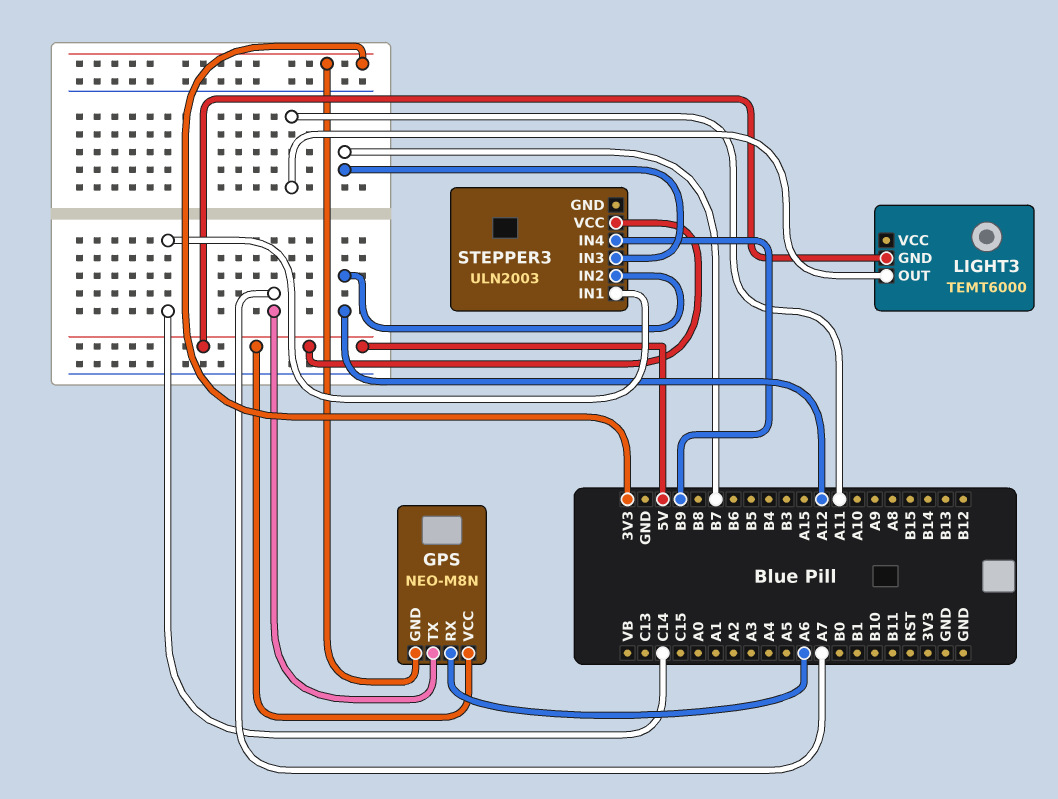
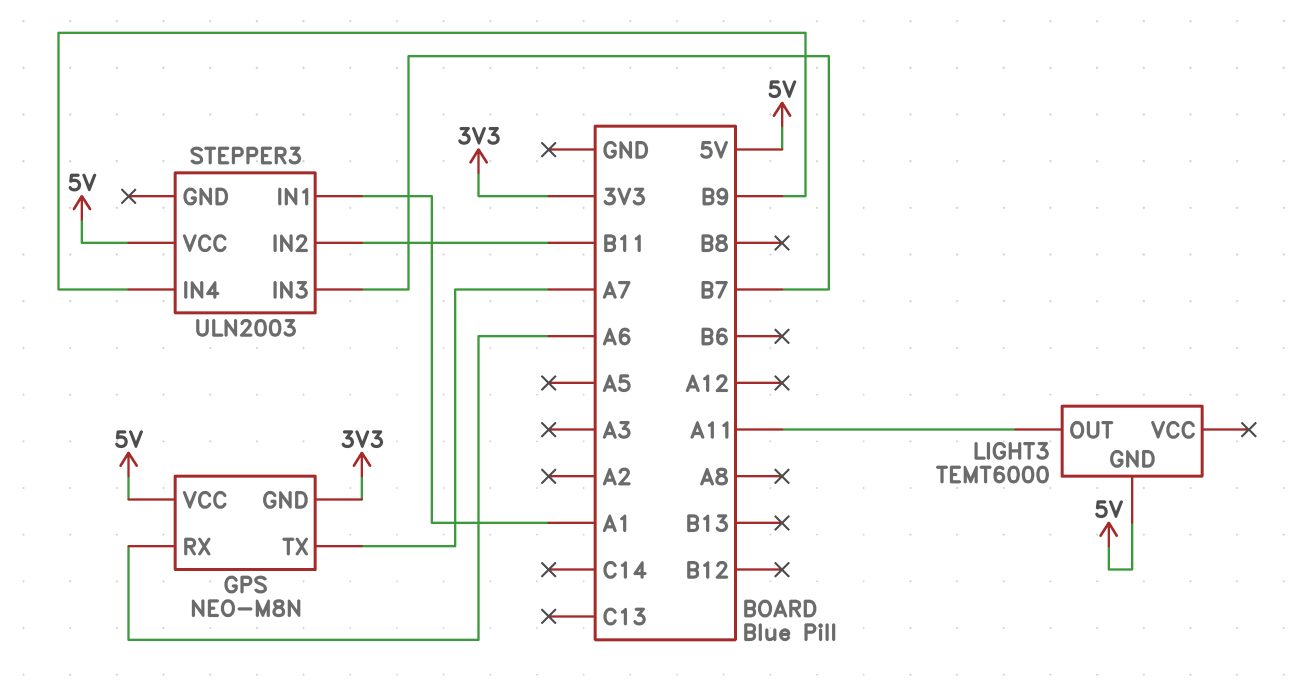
STEPPER3 pin IN1: C14 -> A1
STEPPER3 pin IN2: A12 -> B11

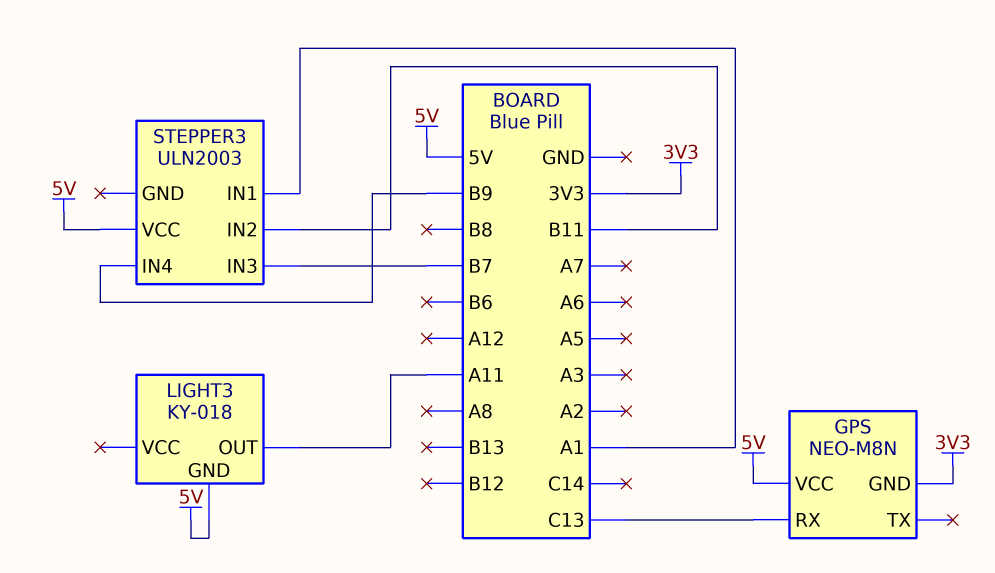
GPS pin RX: A6 -> C13
GPS pin TX: A7 -> none
LIGHT3: TEMT6000 -> KY-018

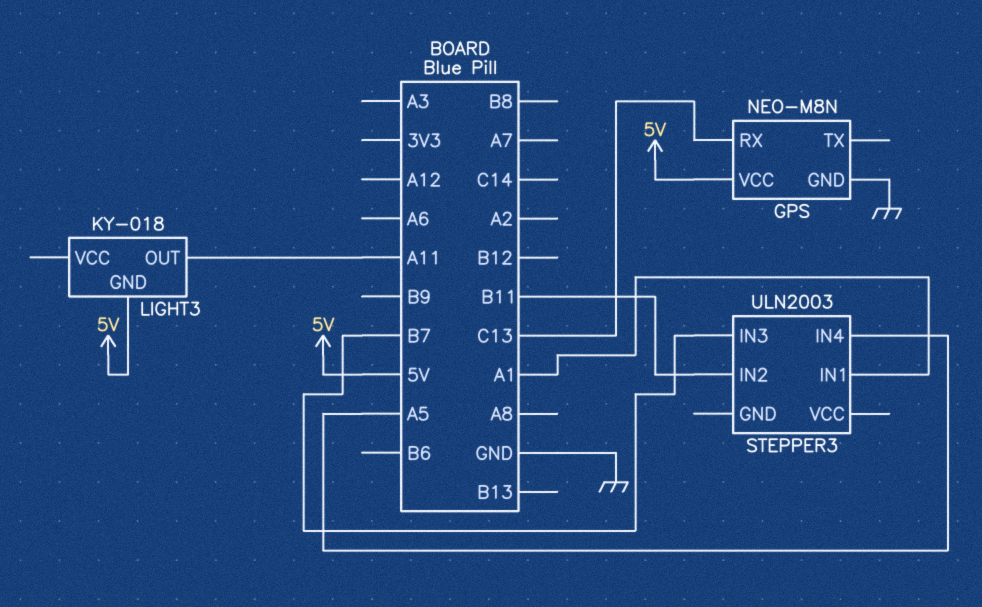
GPS pin GND: 3V3 -> GND
STEPPER3 pin IN4: B9 -> A5
STEPPER3 pin VCC: 5V -> none

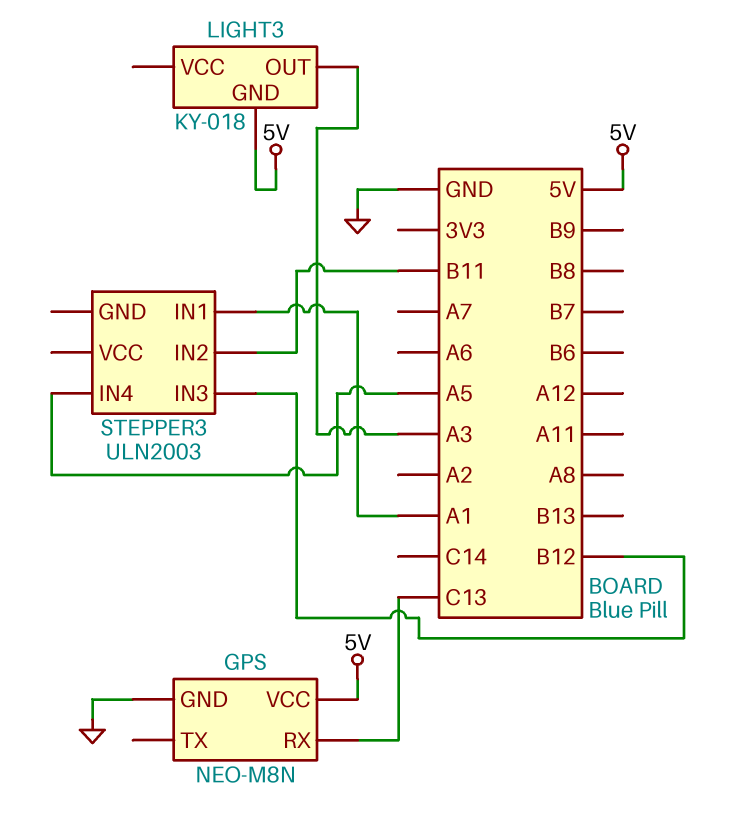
LIGHT3 pin OUT: A11 -> A3
STEPPER3 pin IN3: B7 -> B12

